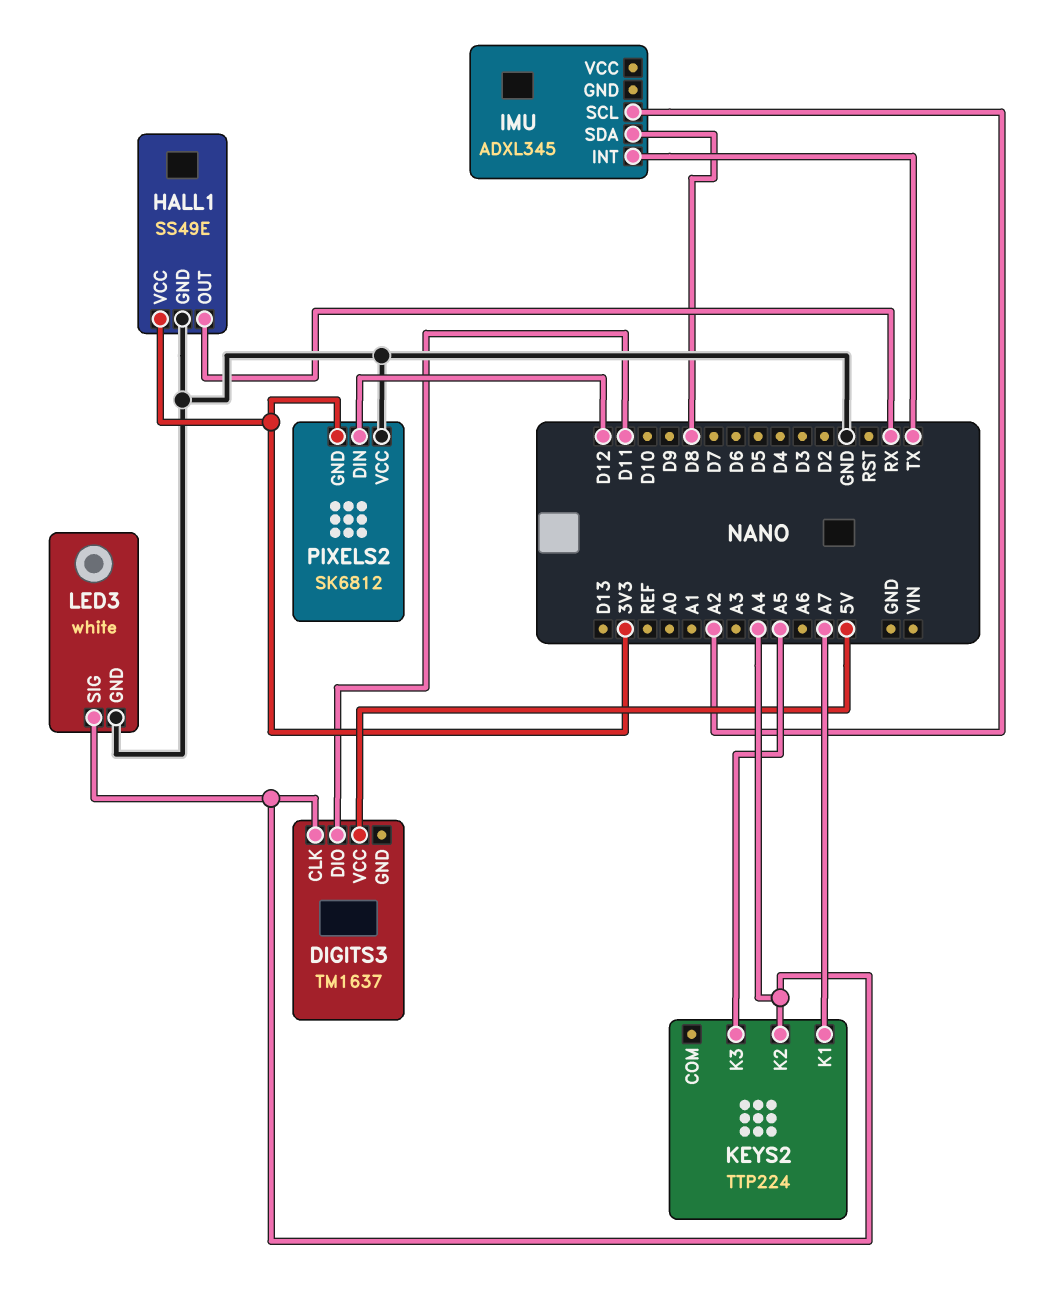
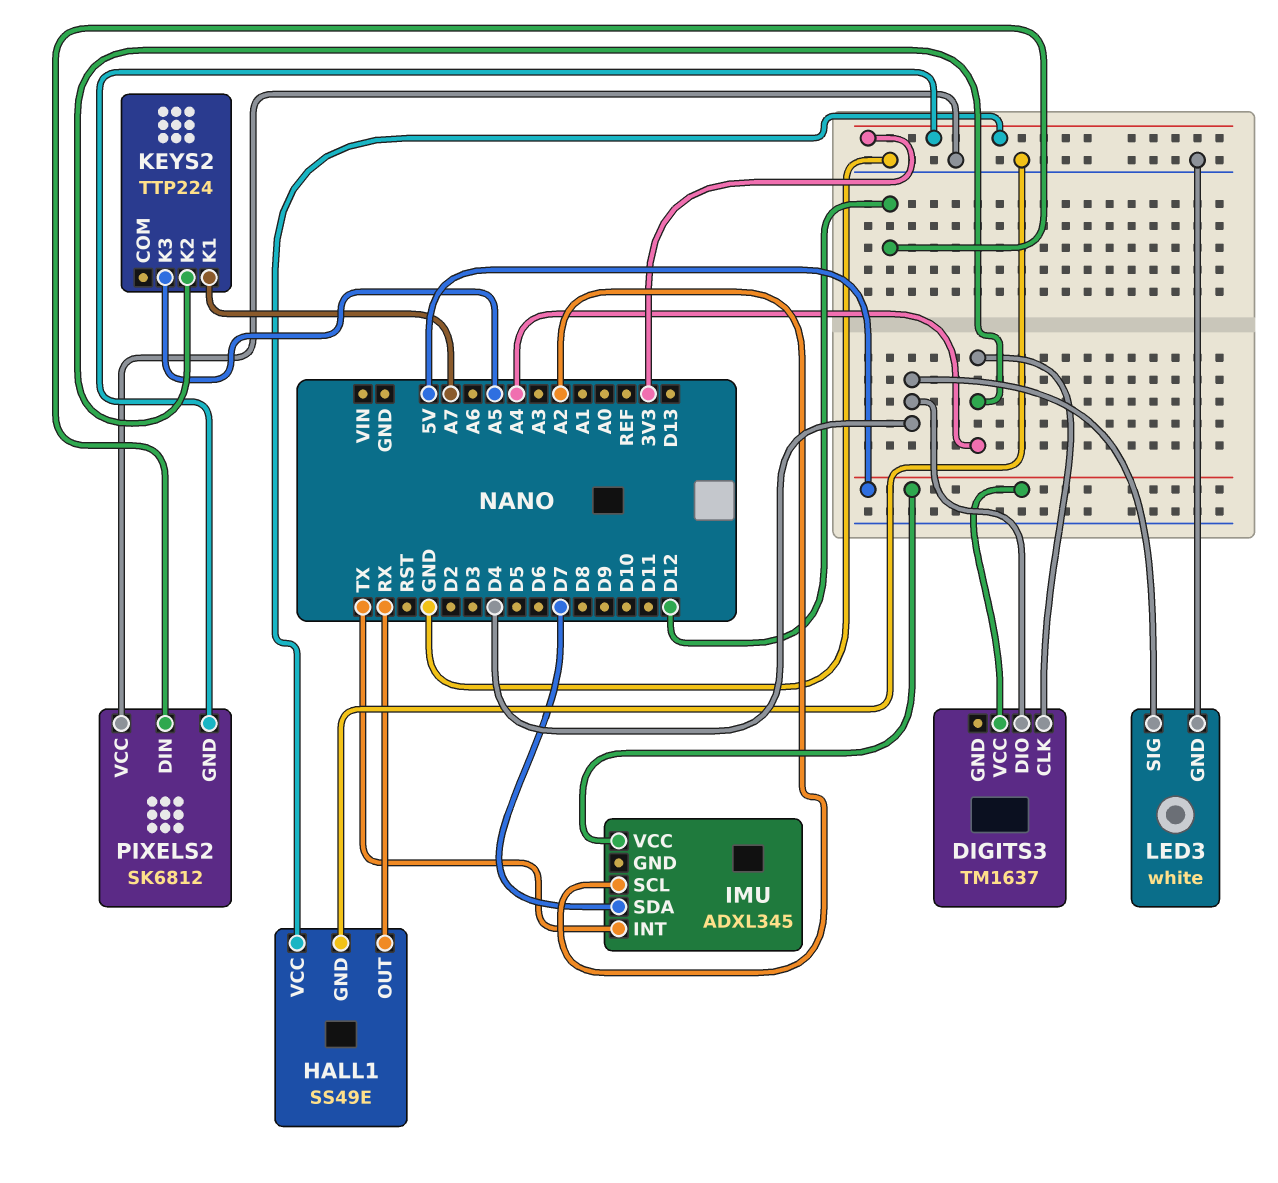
DIGITS3 pin DIO: D11 -> D4
IMU pin SDA: D8 -> D7
IMU pin VCC: none -> 5V
LED3 pin SIG: A4 -> D4

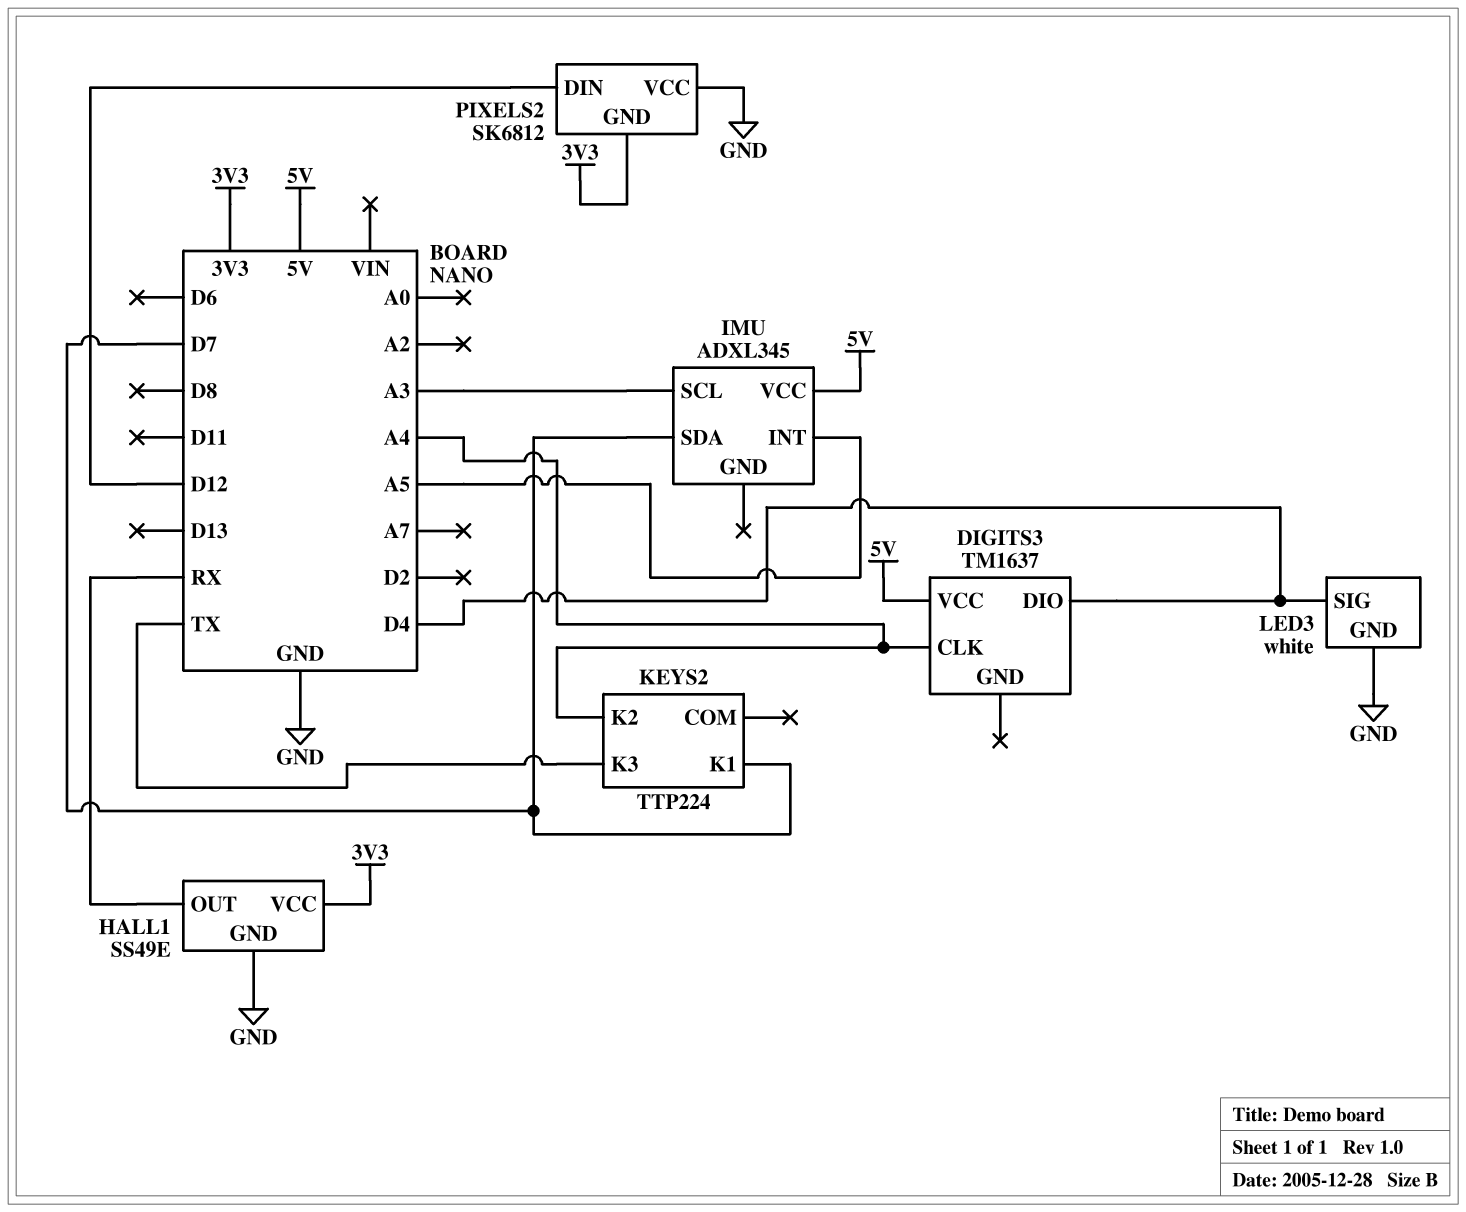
IMU pin INT: TX -> A5
IMU pin SCL: A2 -> A3
KEYS2 pin K1: A7 -> D7
KEYS2 pin K3: A5 -> TX

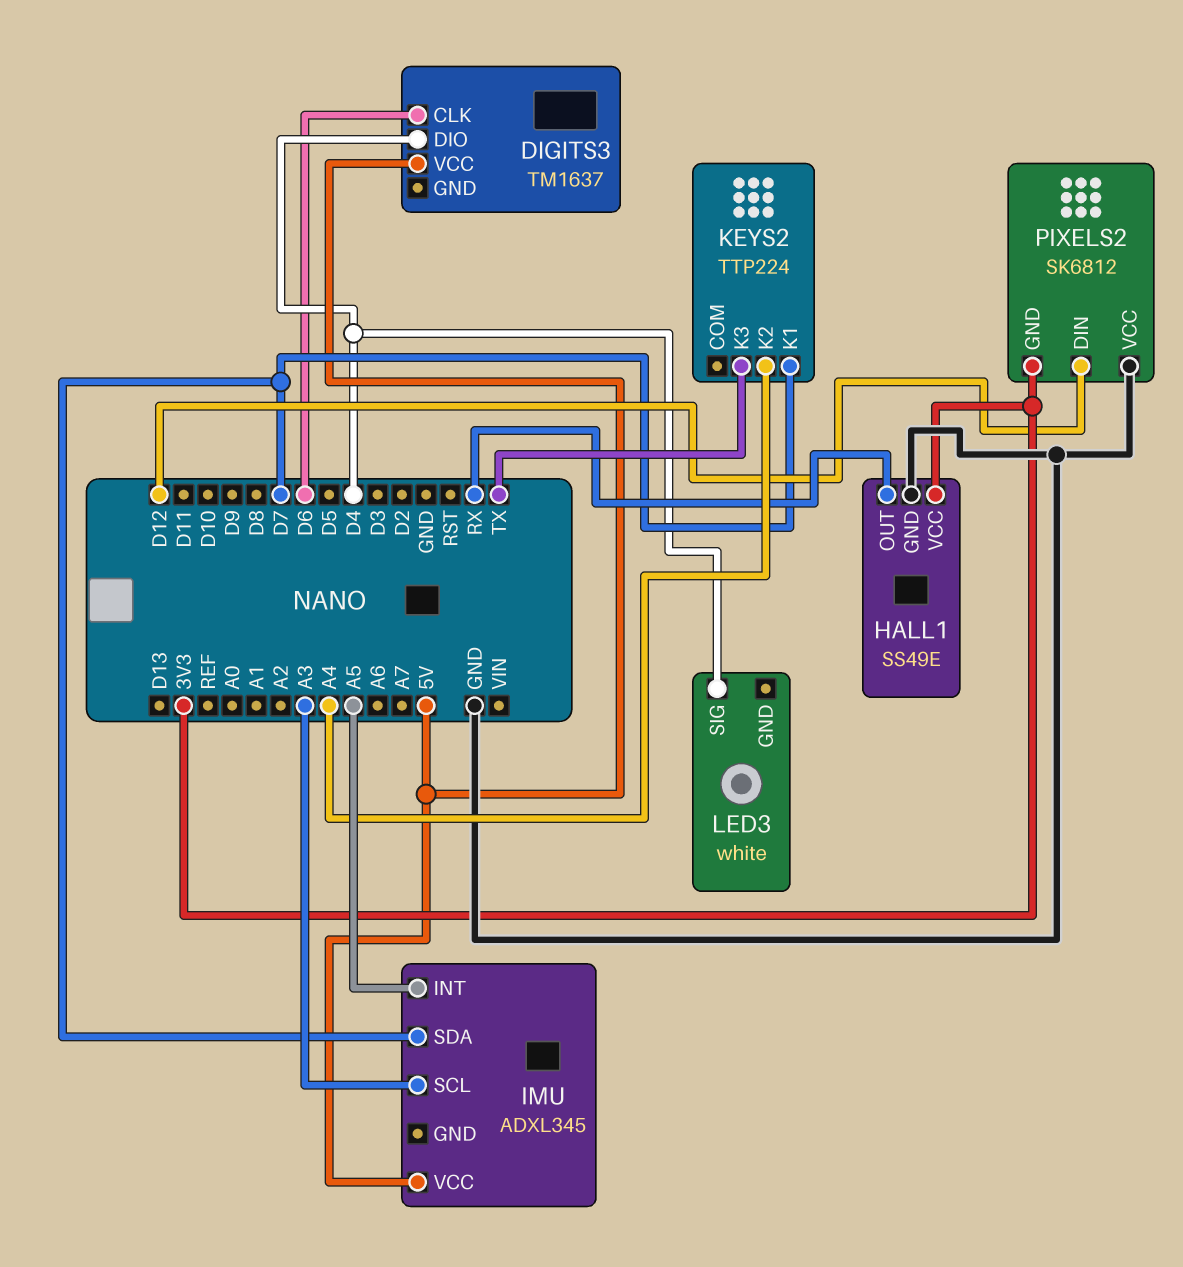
DIGITS3 pin CLK: A4 -> D6
LED3 pin GND: GND -> none

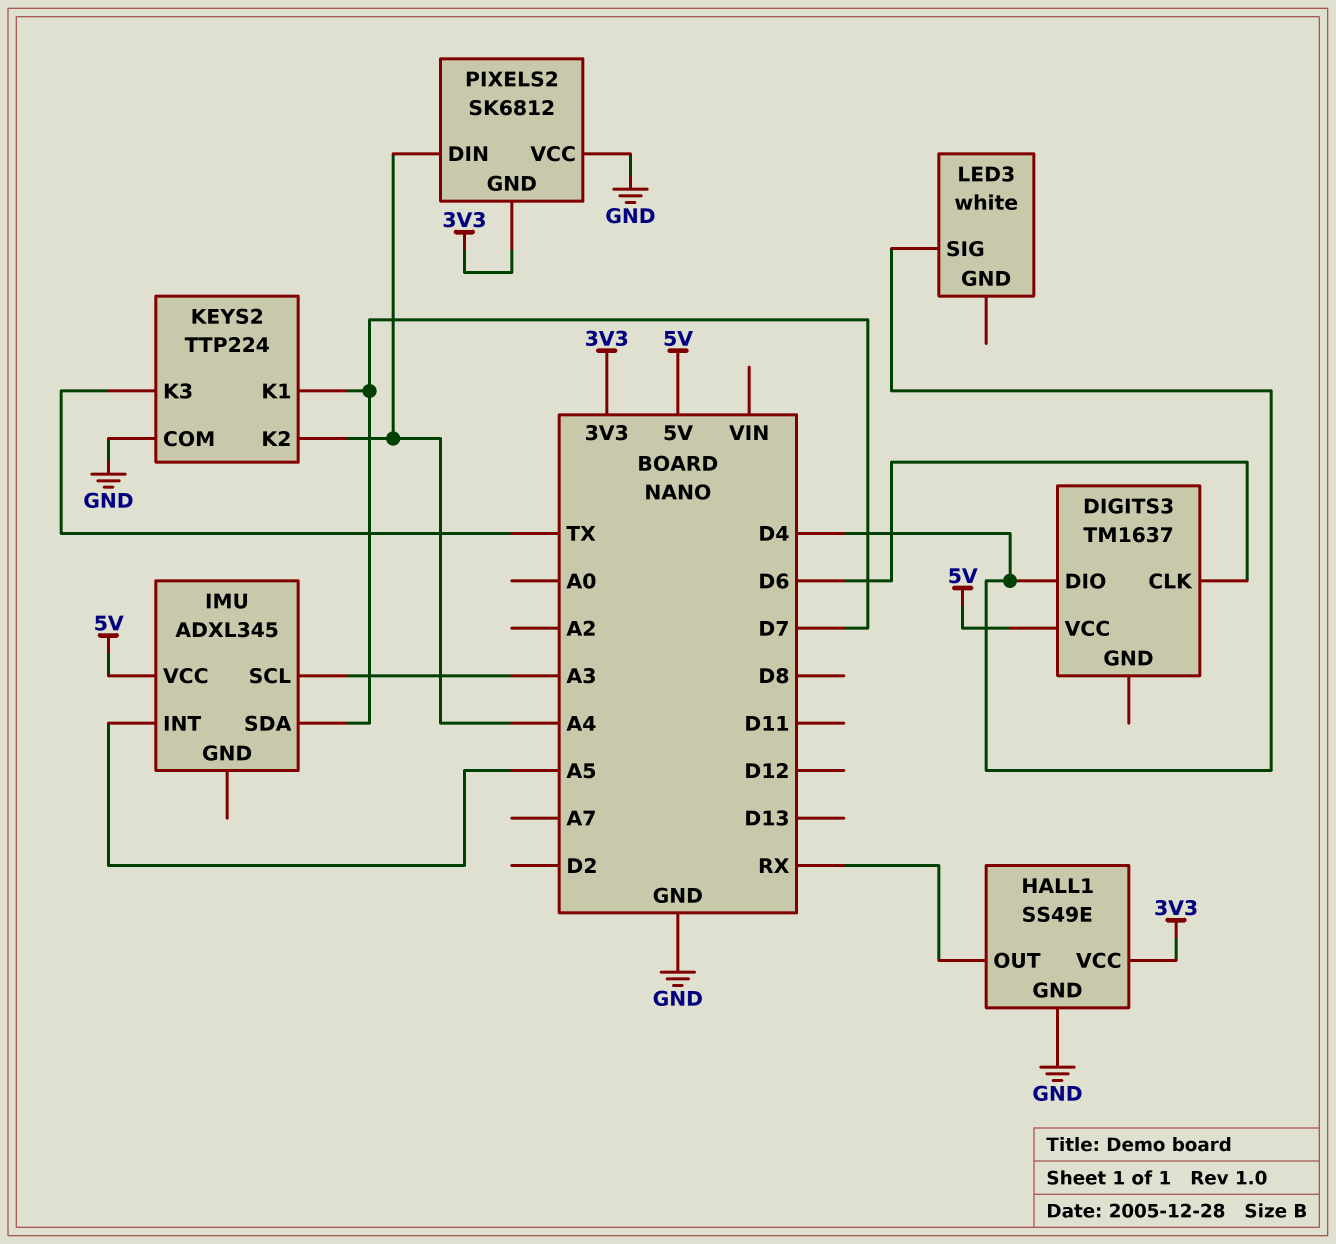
KEYS2 pin COM: none -> GND
PIXELS2 pin DIN: D12 -> A4

